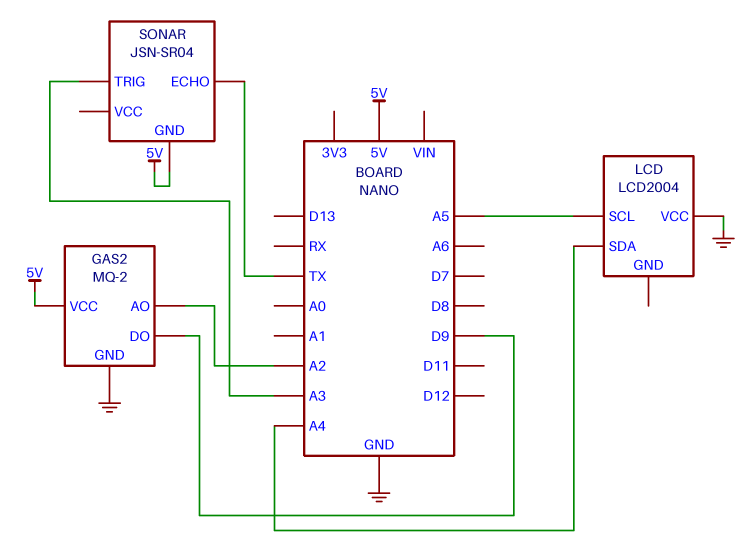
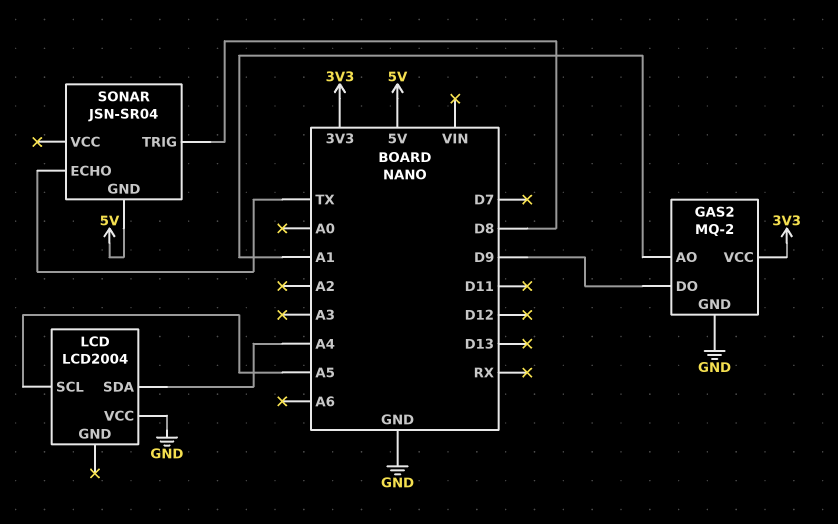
GAS2 pin AO: A2 -> A1
GAS2 pin VCC: 5V -> 3V3
SONAR pin TRIG: A3 -> D8

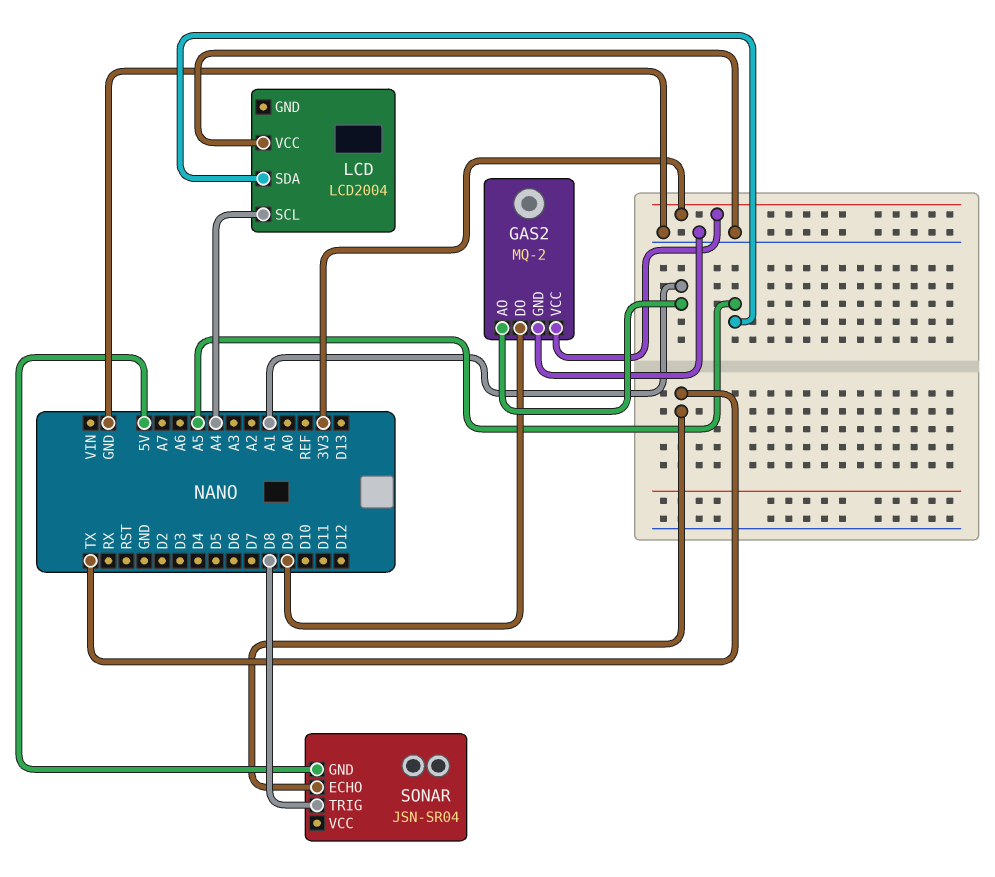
LCD pin SCL: A5 -> A4
LCD pin SDA: A4 -> A5

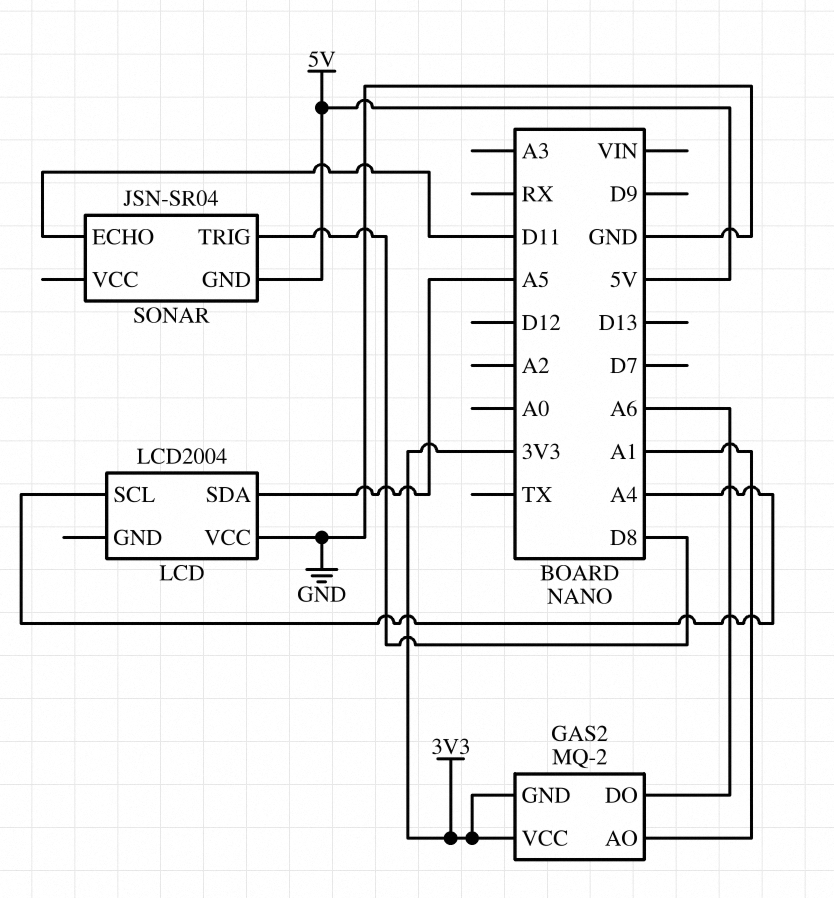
GAS2 pin DO: D9 -> A6
GAS2 pin GND: GND -> 3V3
SONAR pin ECHO: TX -> D11

